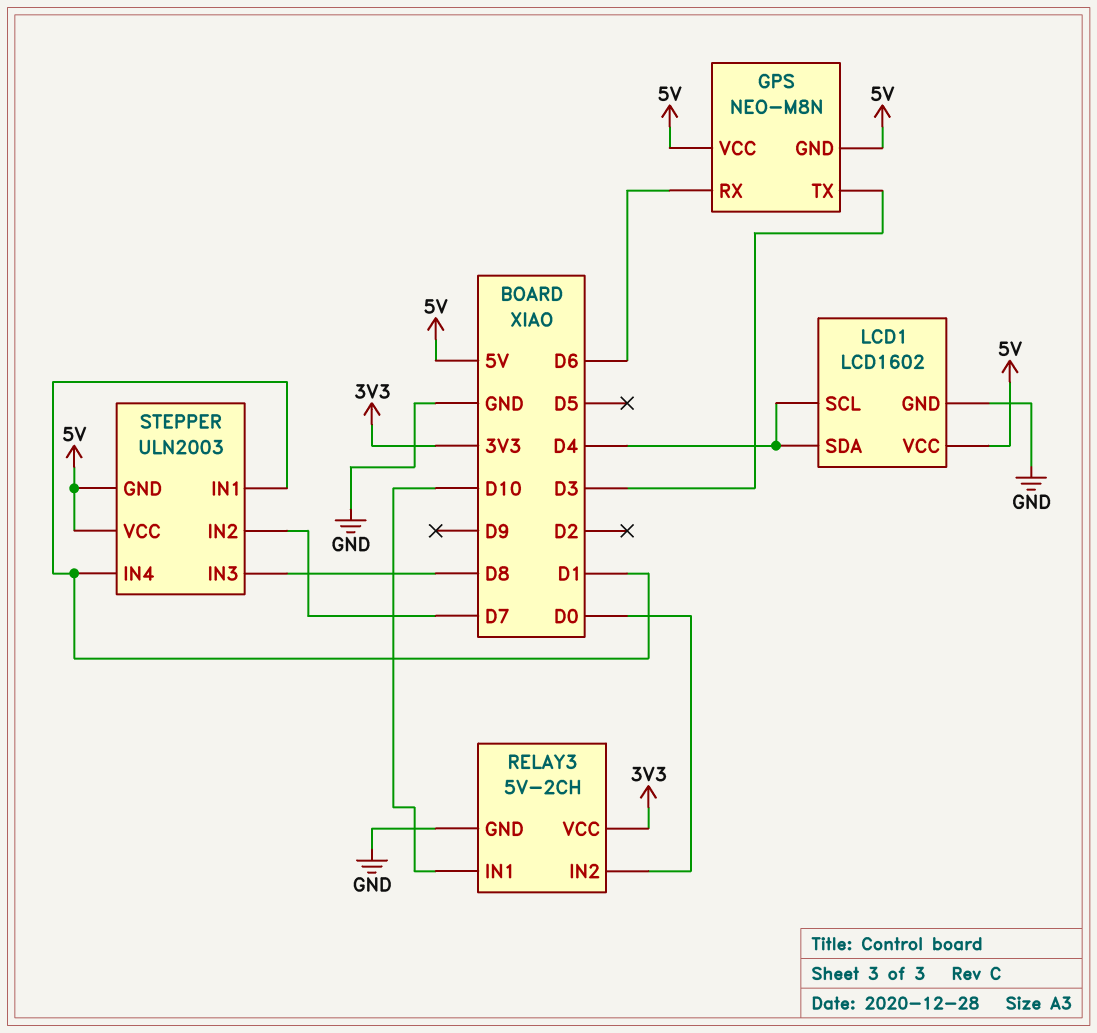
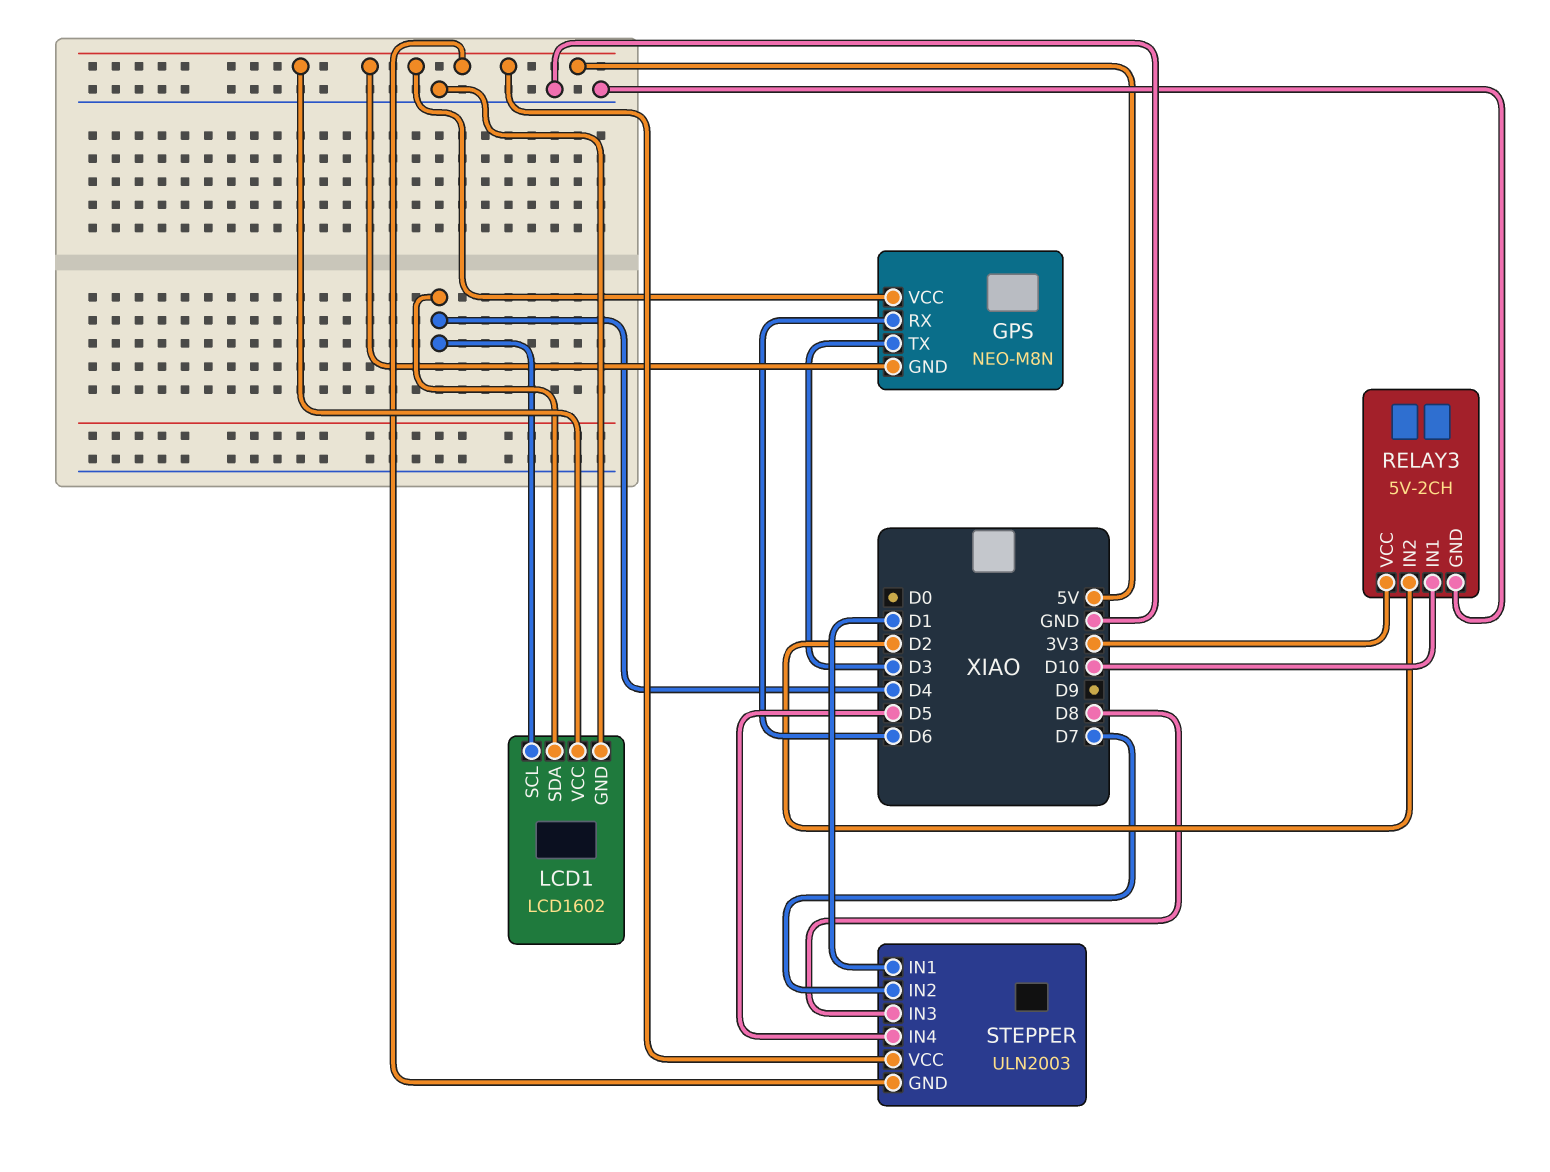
RELAY3 pin IN2: D0 -> D2
STEPPER pin IN4: D1 -> D5

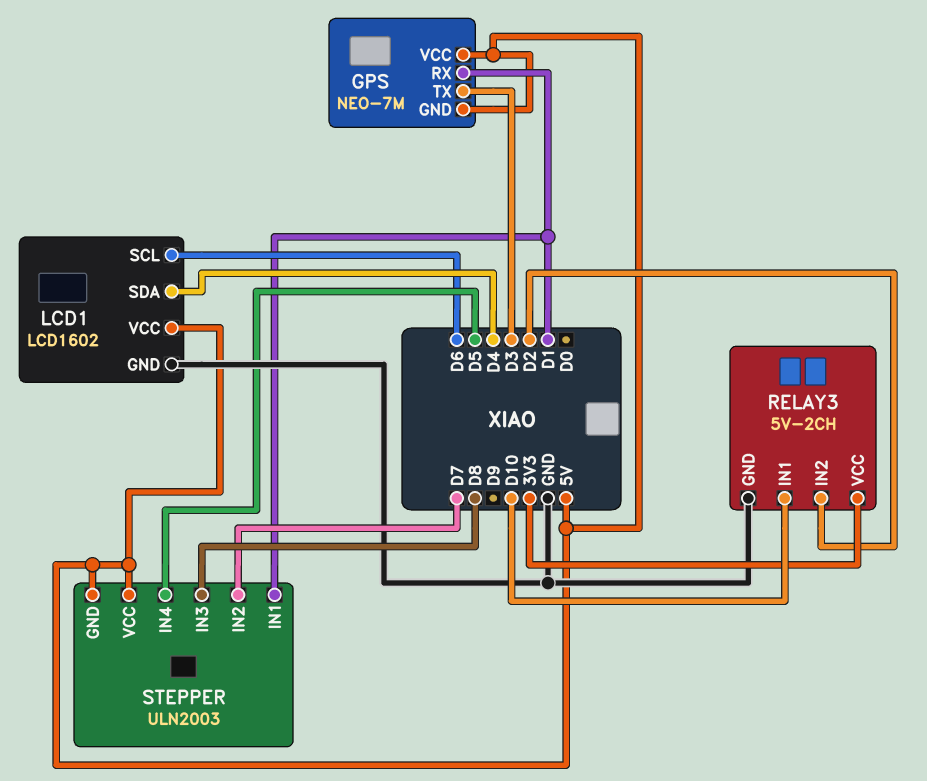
GPS: NEO-M8N -> NEO-7M
GPS pin RX: D6 -> D1
LCD1 pin SCL: D4 -> D6

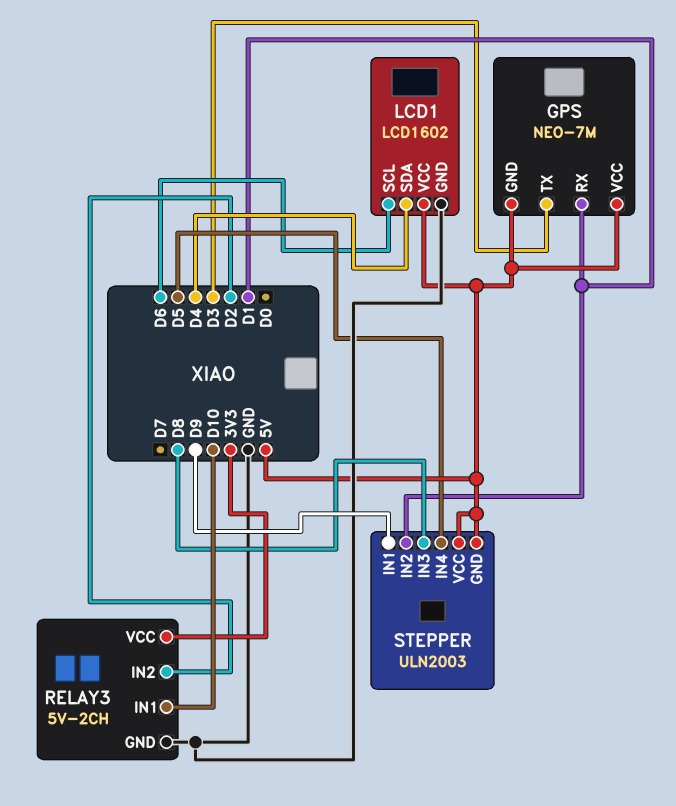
STEPPER pin IN1: D1 -> D9
STEPPER pin IN2: D7 -> D1

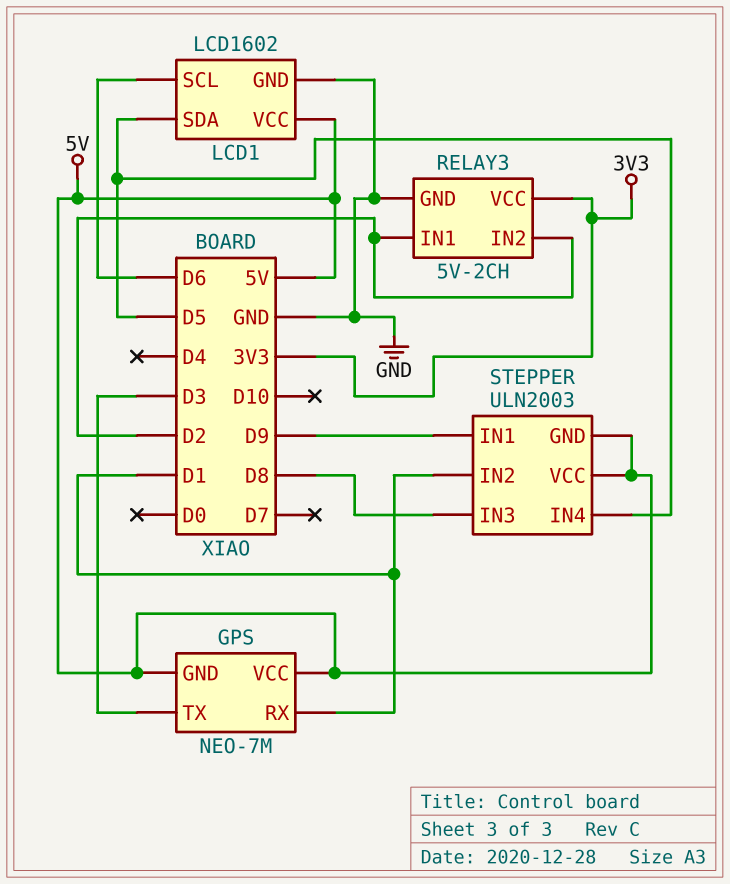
LCD1 pin SDA: D4 -> D5
RELAY3 pin IN1: D10 -> D2

